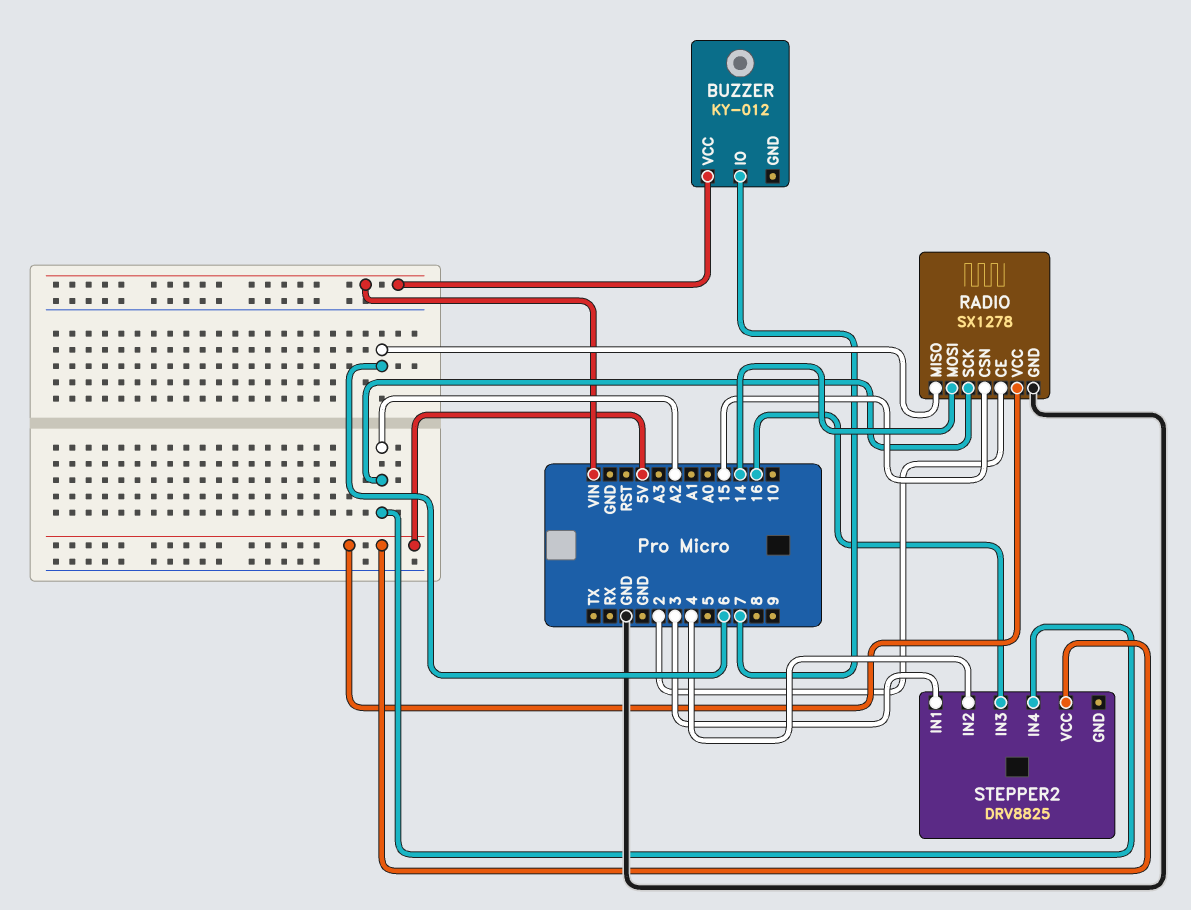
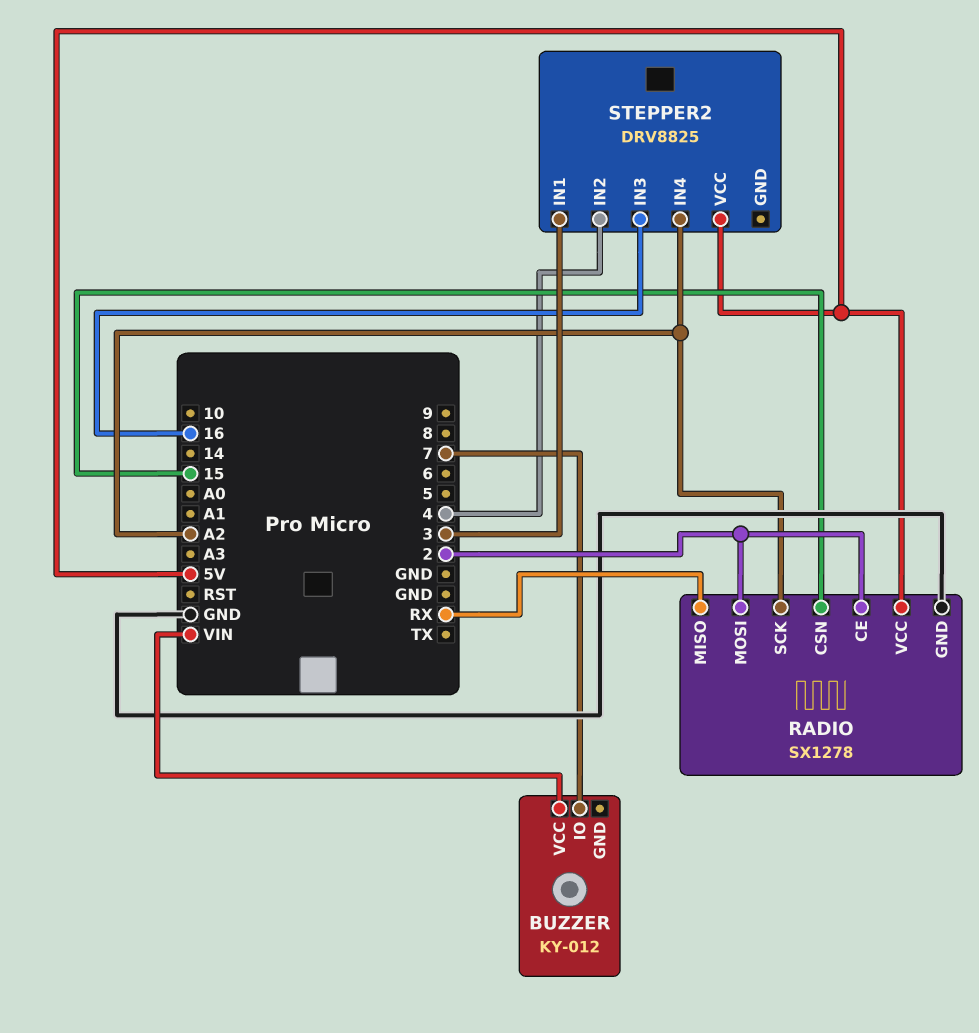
RADIO pin MISO: 6 -> RX
RADIO pin MOSI: 14 -> 2

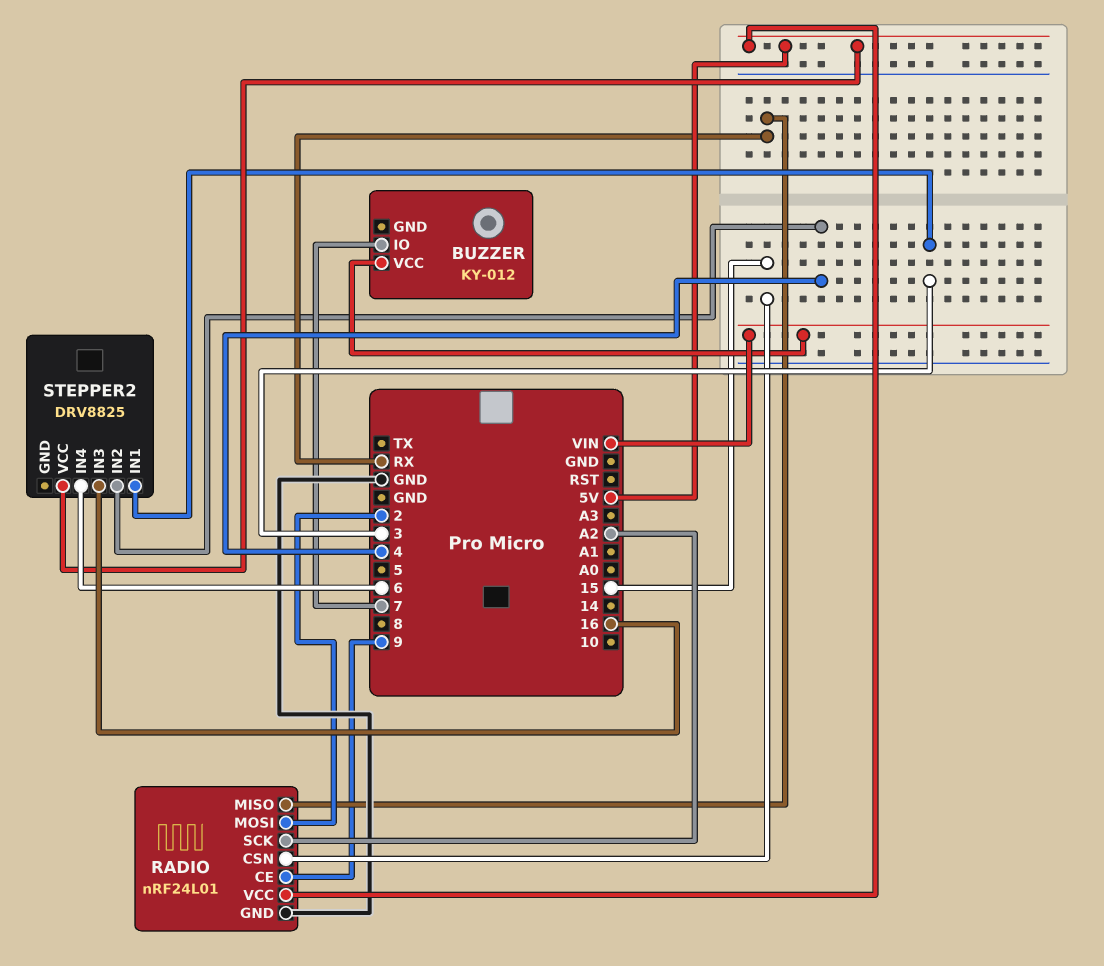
RADIO: SX1278 -> nRF24L01
RADIO pin CE: 2 -> 9
STEPPER2 pin IN4: A2 -> 6

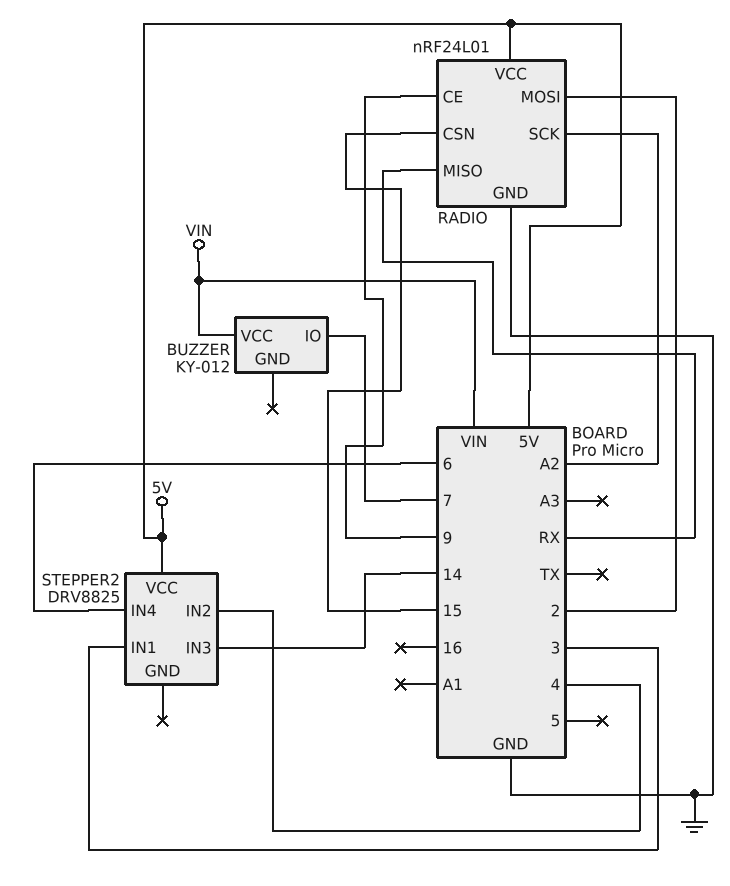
STEPPER2 pin IN3: 16 -> 14

